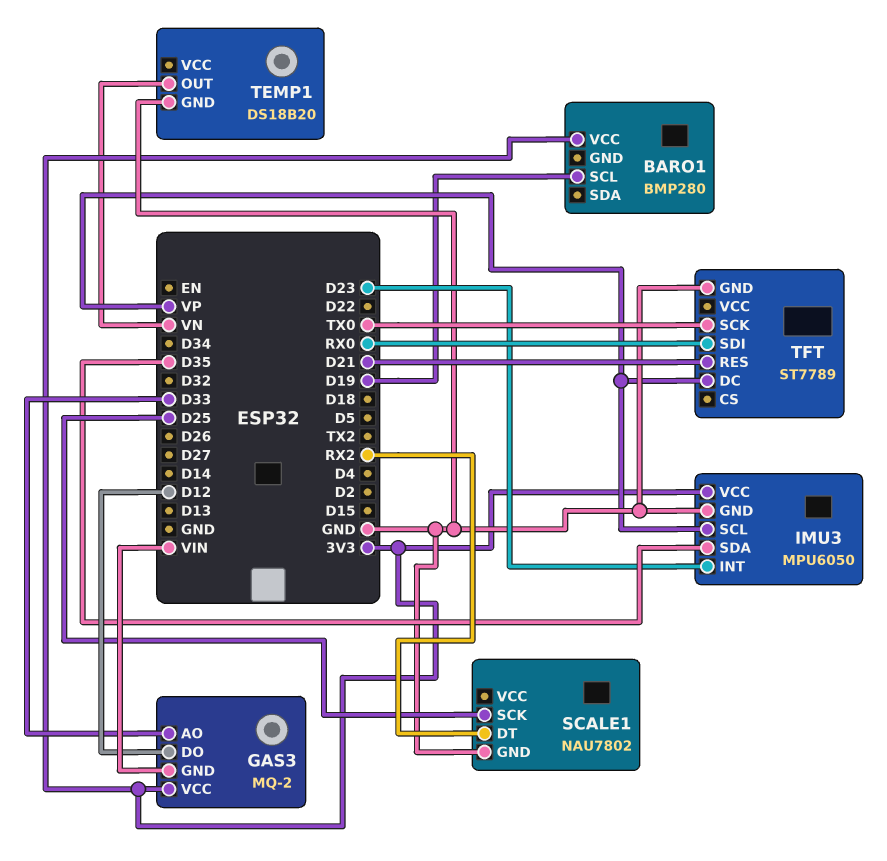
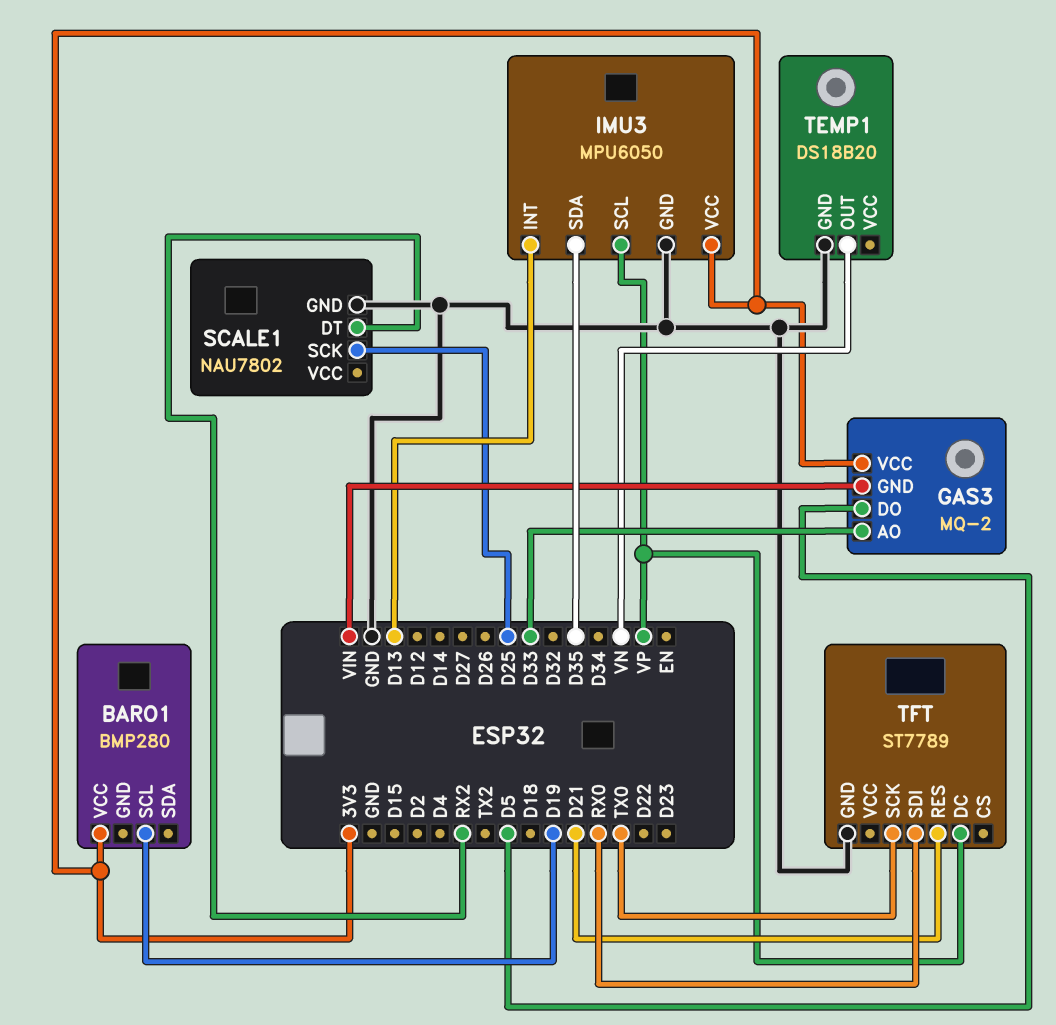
GAS3 pin DO: D12 -> D5
IMU3 pin INT: D23 -> D13

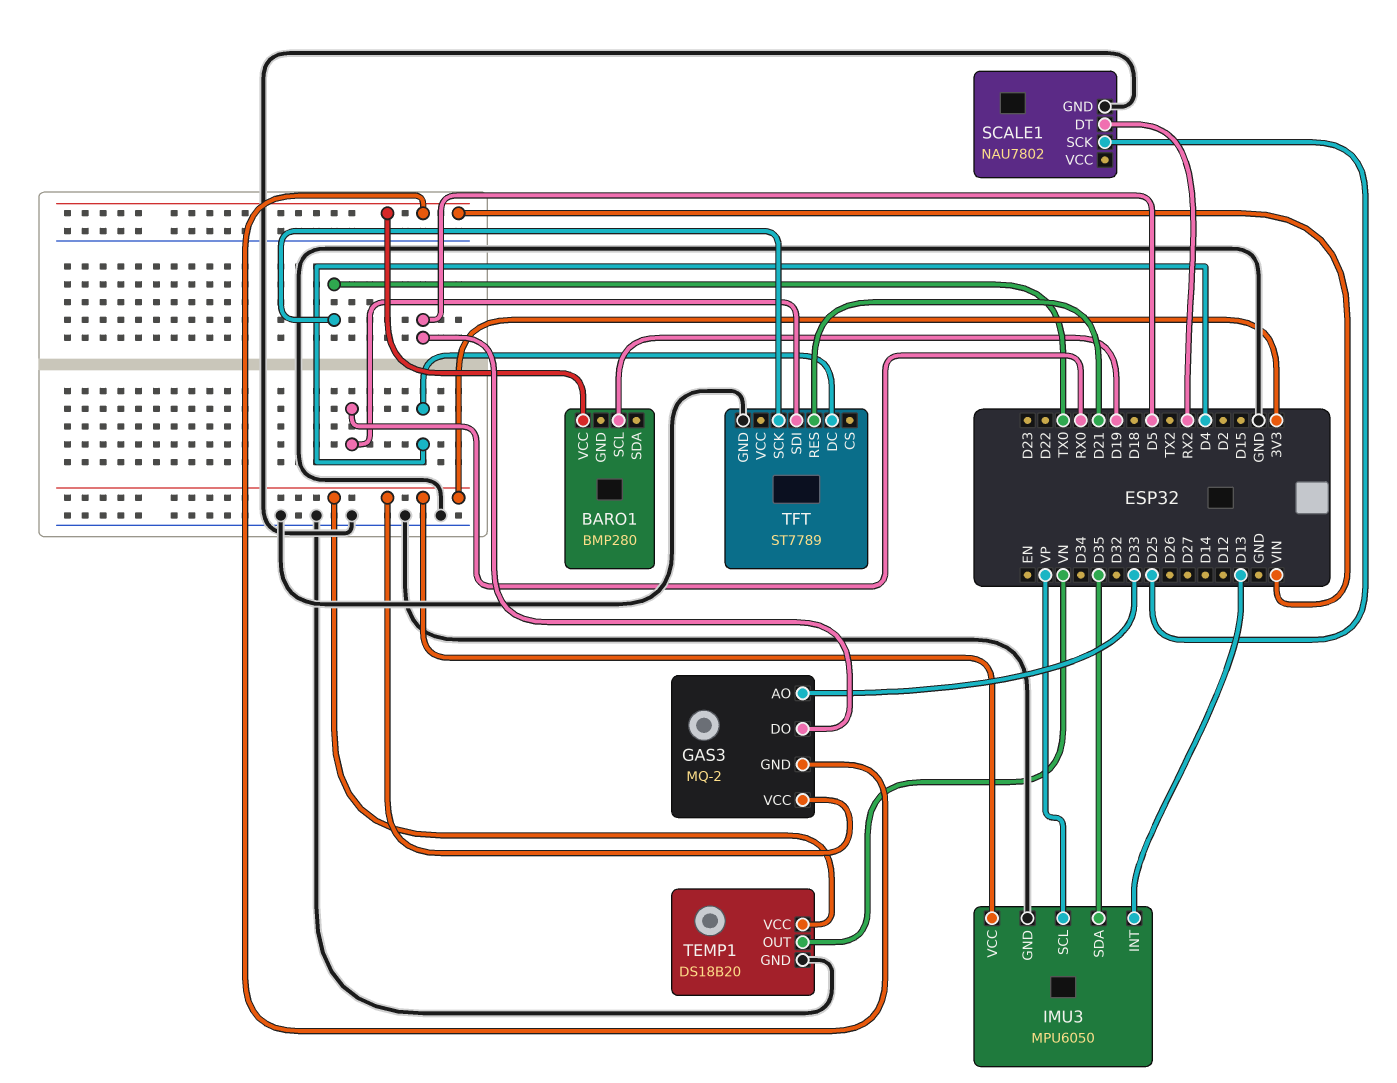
BARO1 pin VCC: 3V3 -> VIN
TEMP1 pin VCC: none -> 3V3
TFT pin DC: VP -> D4

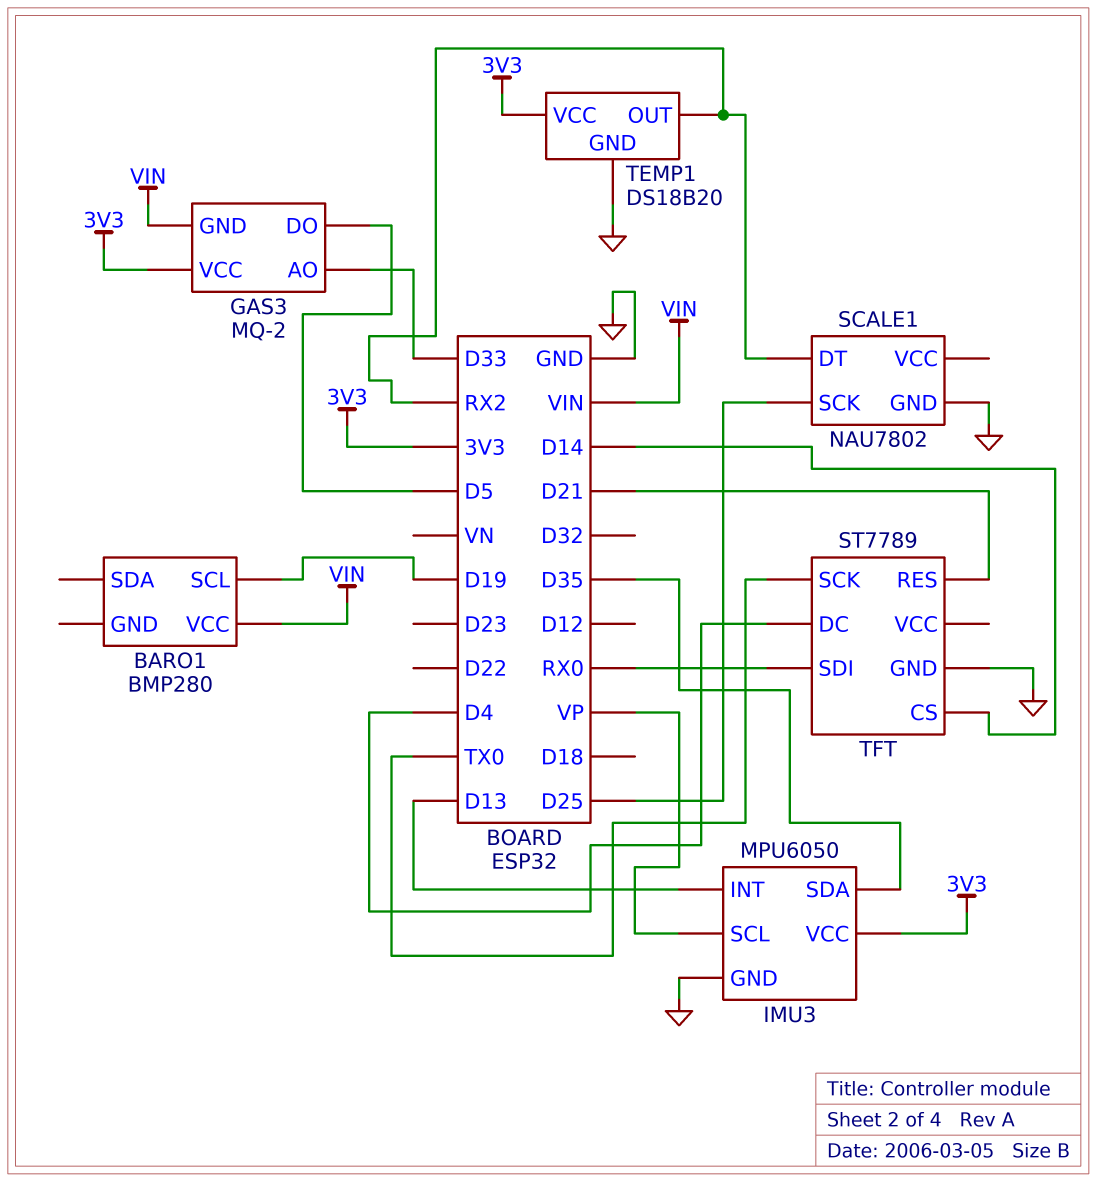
TEMP1 pin OUT: VN -> RX2
TFT pin CS: none -> D14

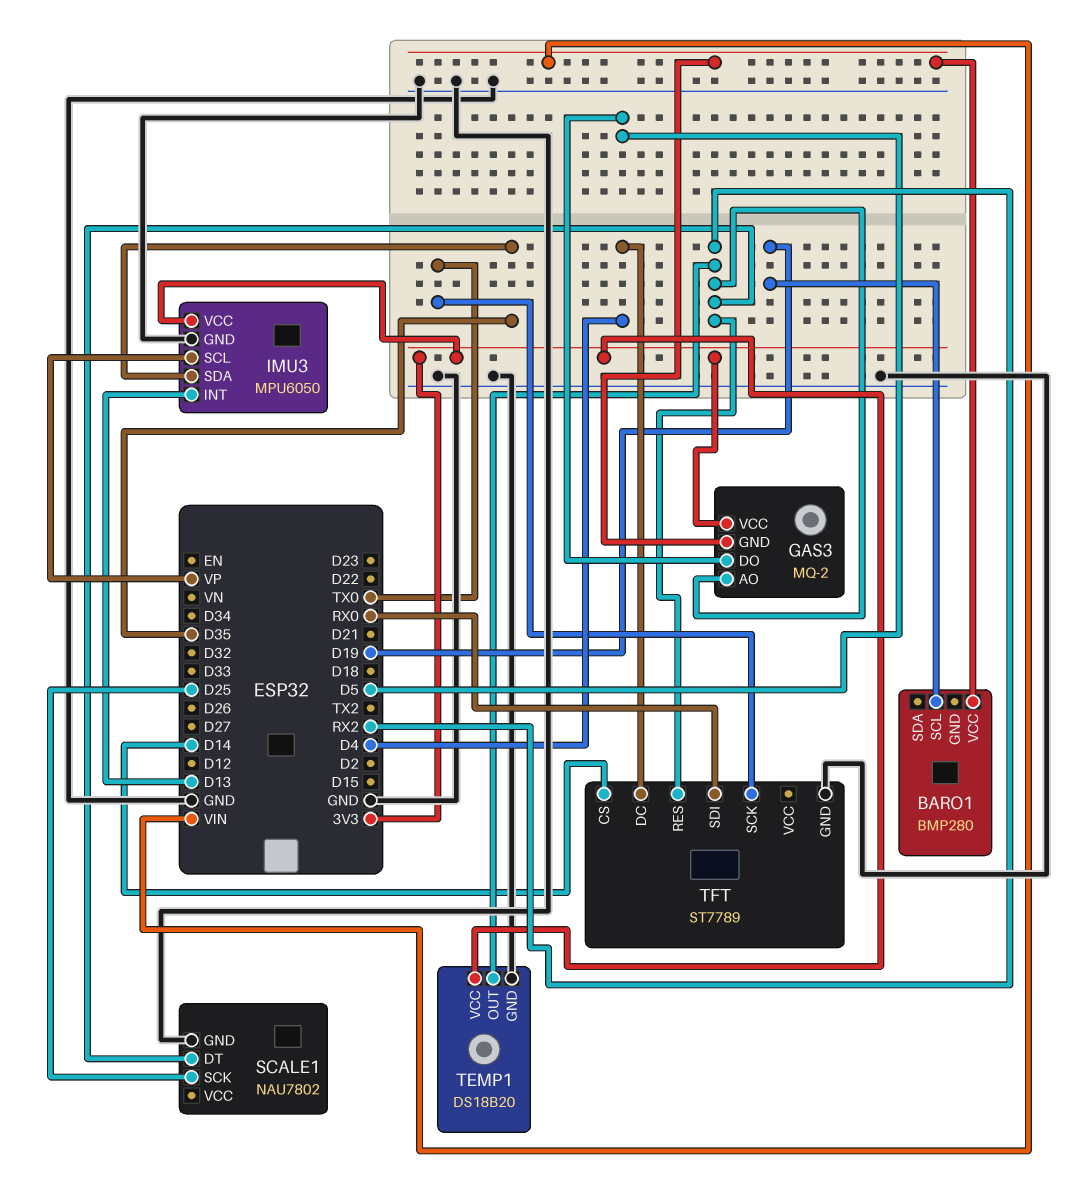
GAS3 pin AO: D33 -> RX2
TFT pin RES: D21 -> RX2

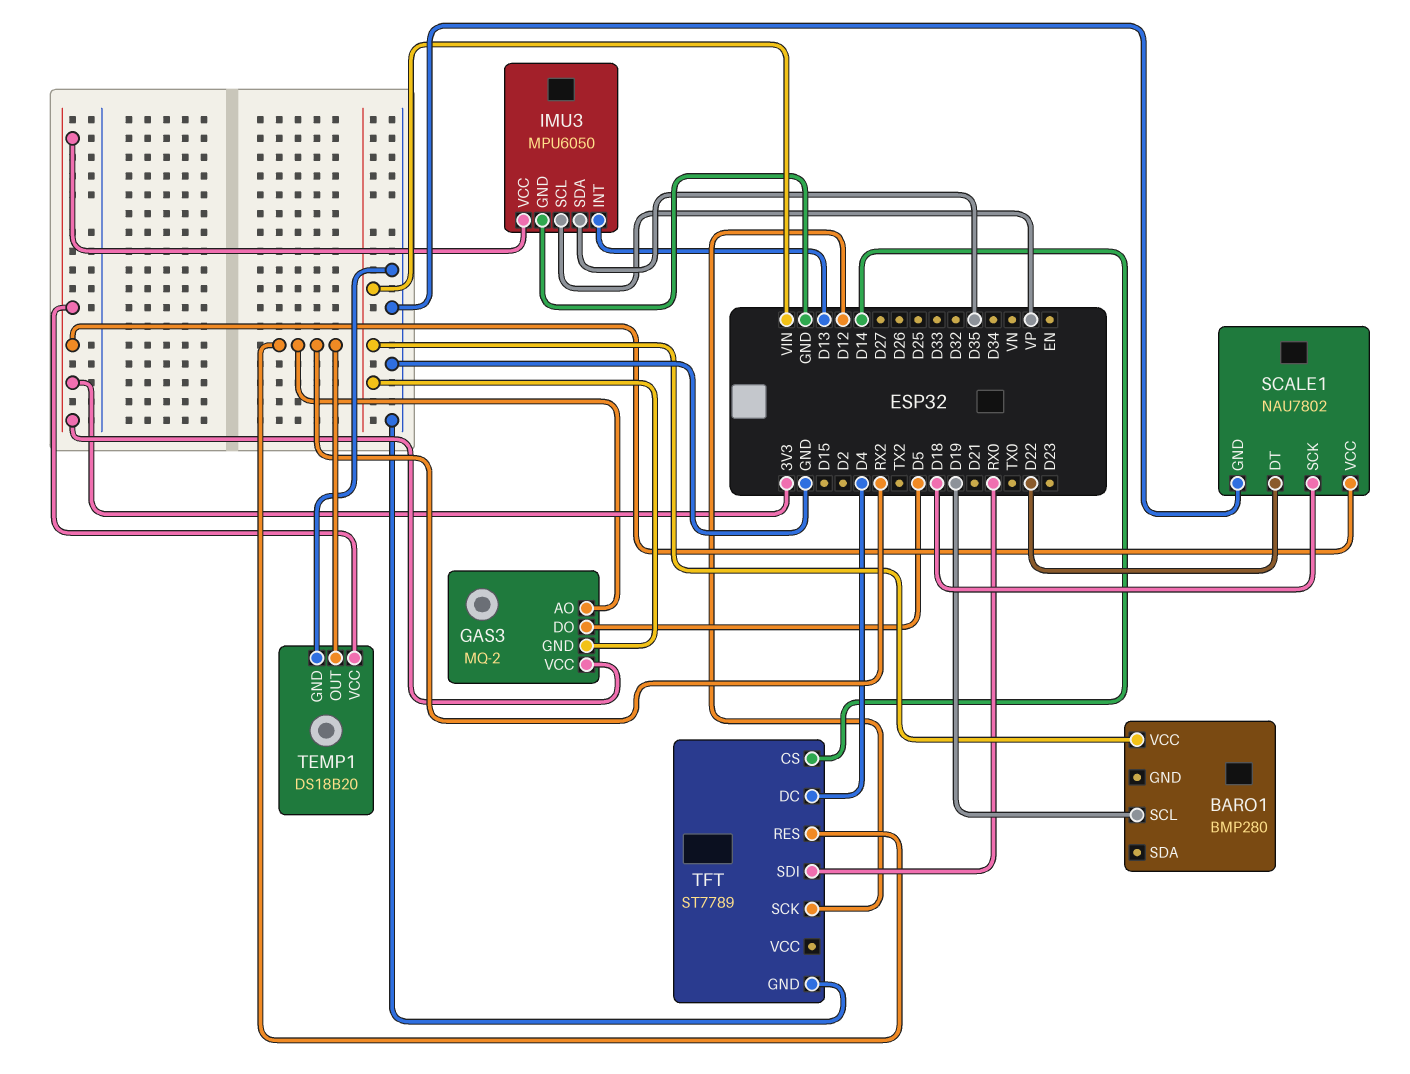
SCALE1 pin DT: RX2 -> D22
SCALE1 pin SCK: D25 -> D18
SCALE1 pin VCC: none -> 3V3
TFT pin SCK: TX0 -> D12

